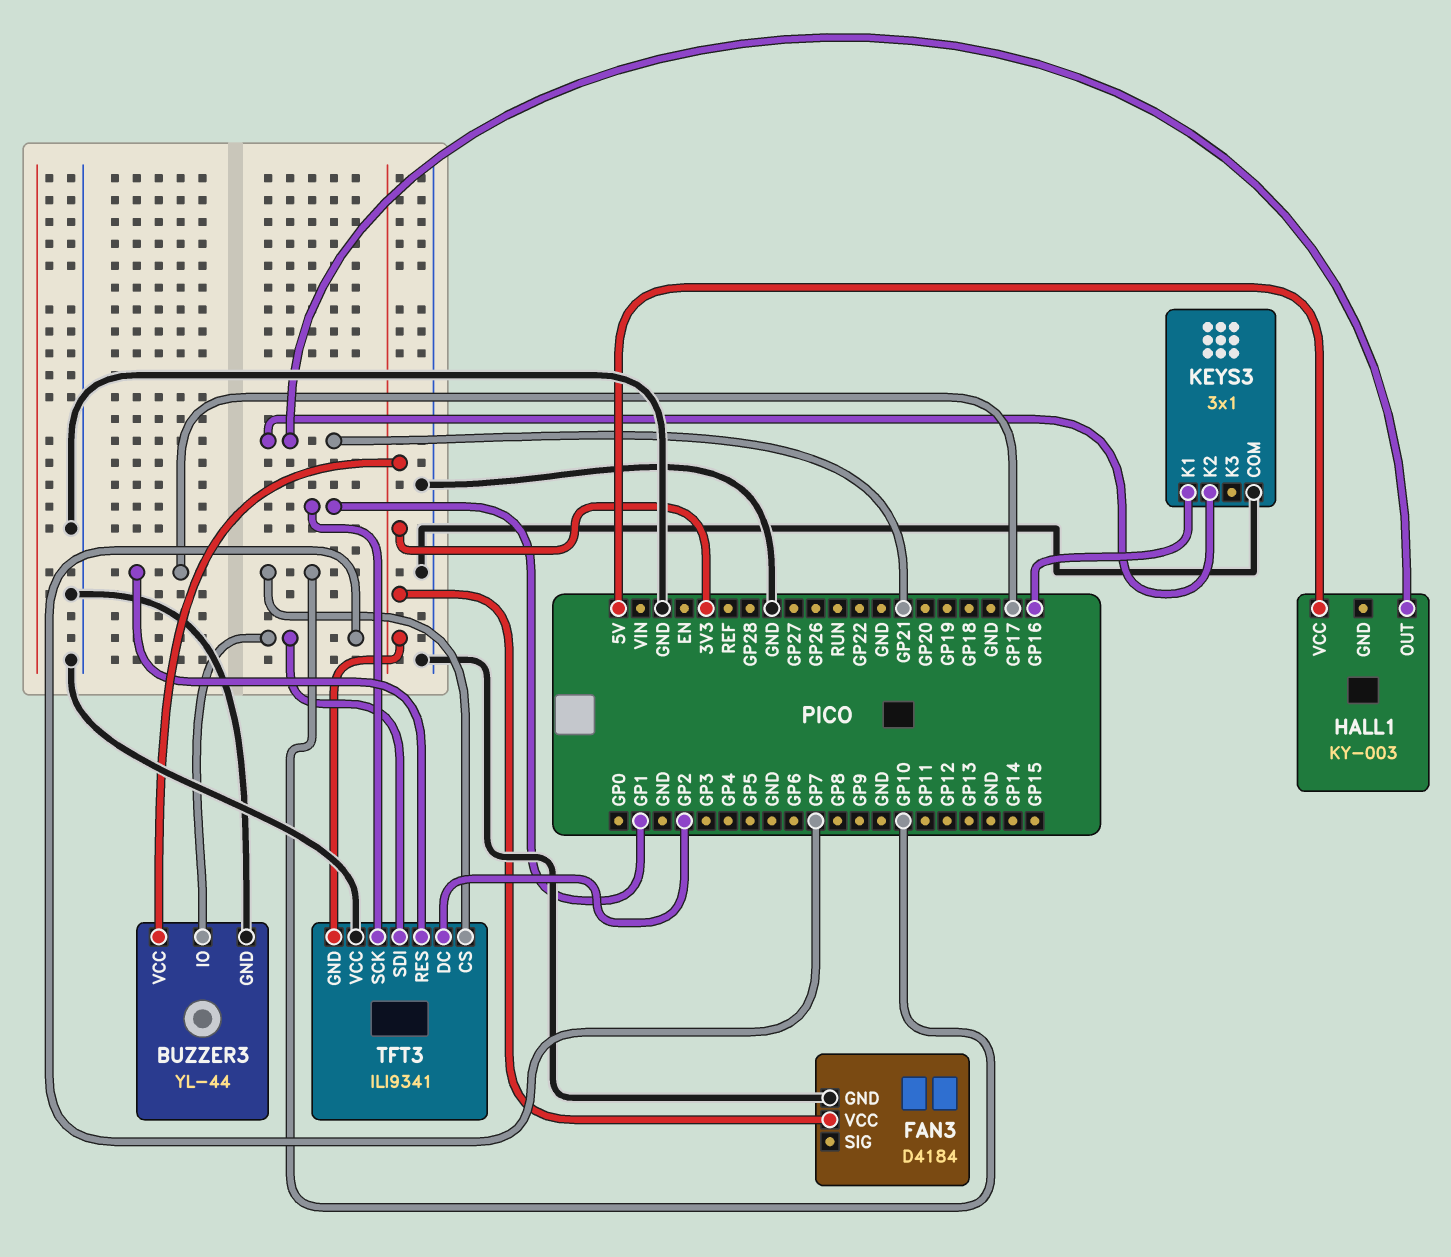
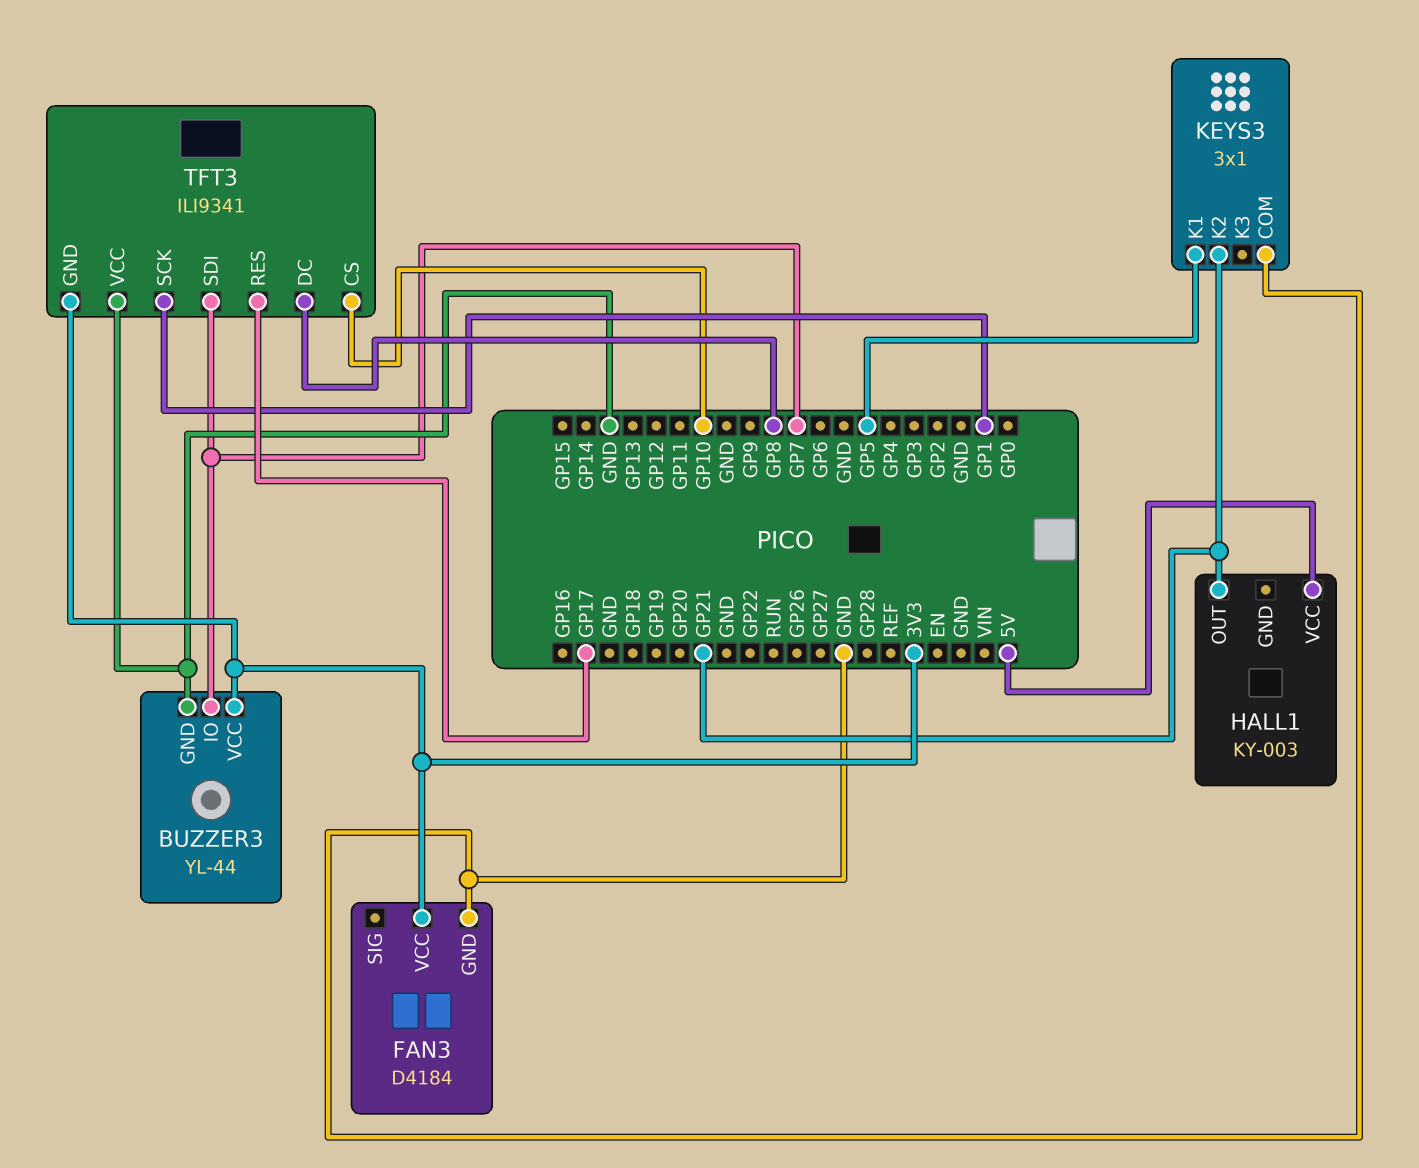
KEYS3 pin K1: GP16 -> GP5
TFT3 pin DC: GP2 -> GP8

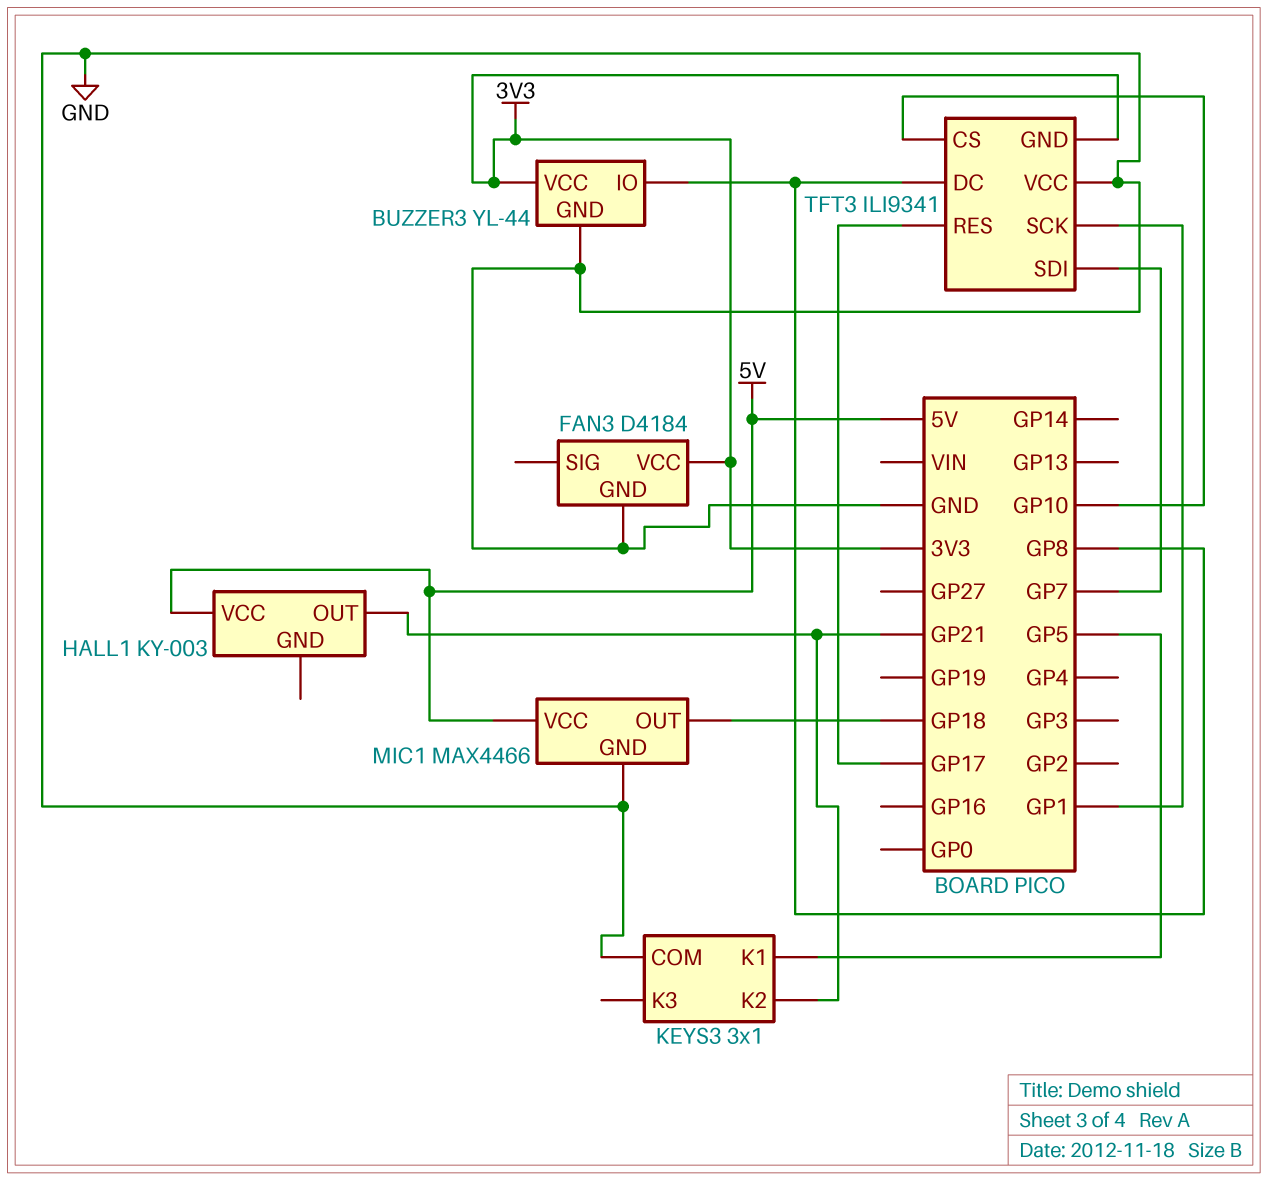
BUZZER3 pin IO: GP7 -> GP8
MIC1: none -> MAX4466
MIC1 pin GND: none -> GND
MIC1 pin OUT: none -> GP18
MIC1 pin VCC: none -> 5V

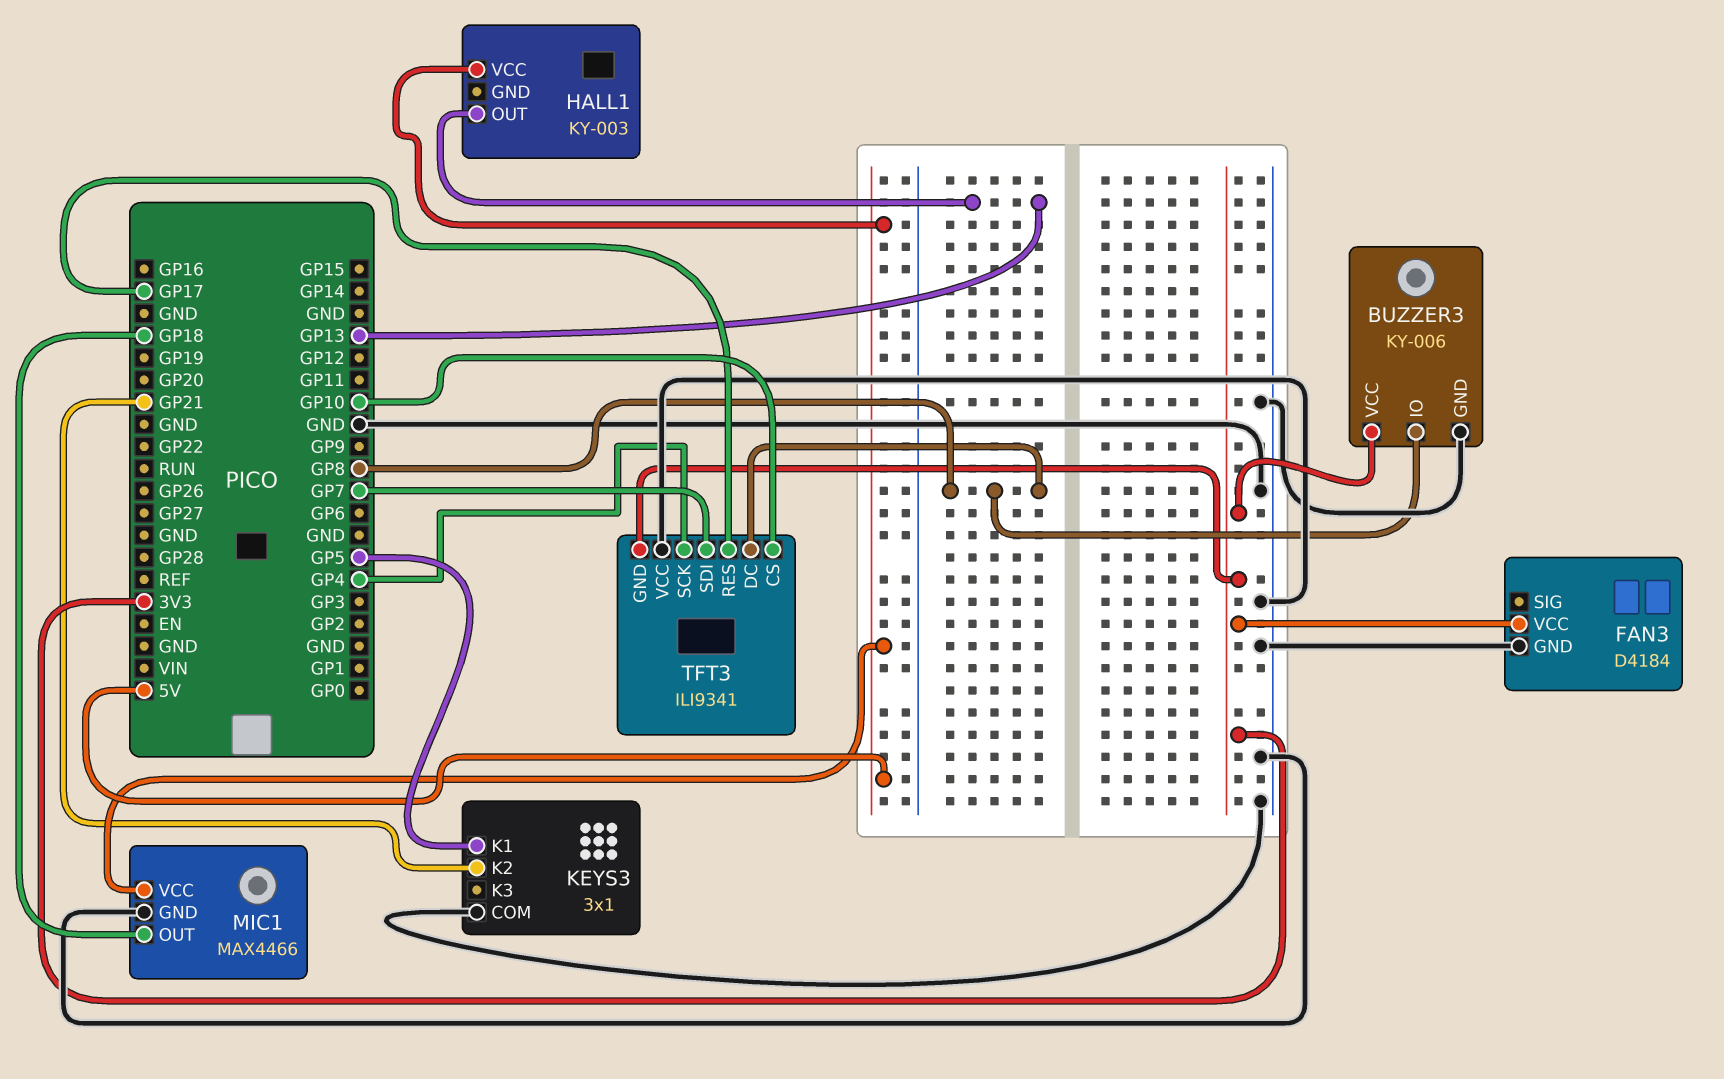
BUZZER3: YL-44 -> KY-006
HALL1 pin OUT: GP21 -> GP13
TFT3 pin SCK: GP1 -> GP4

